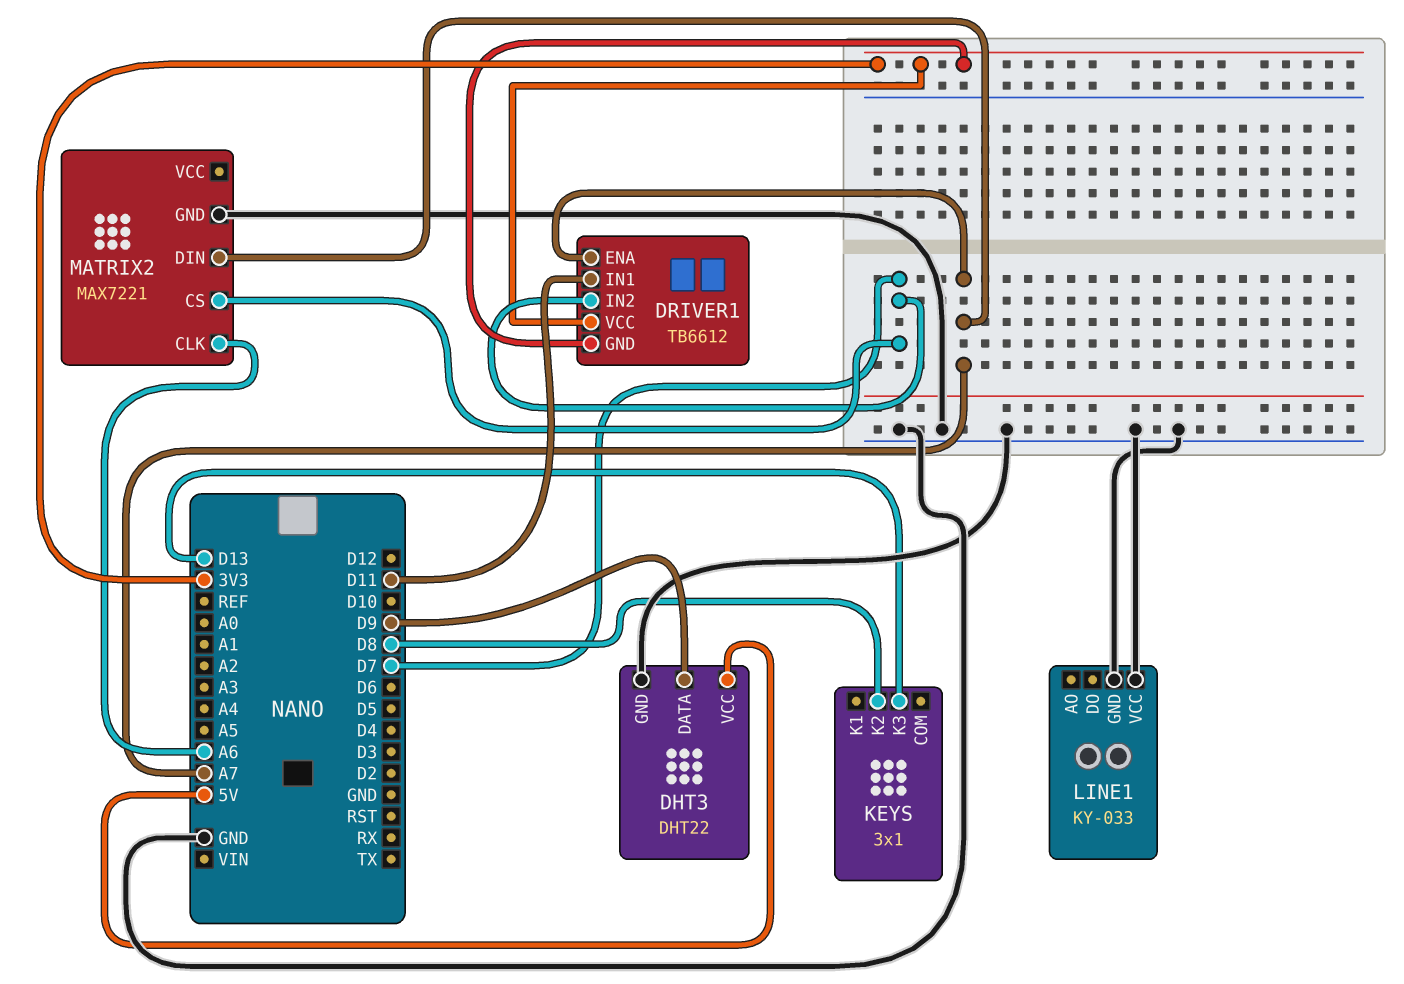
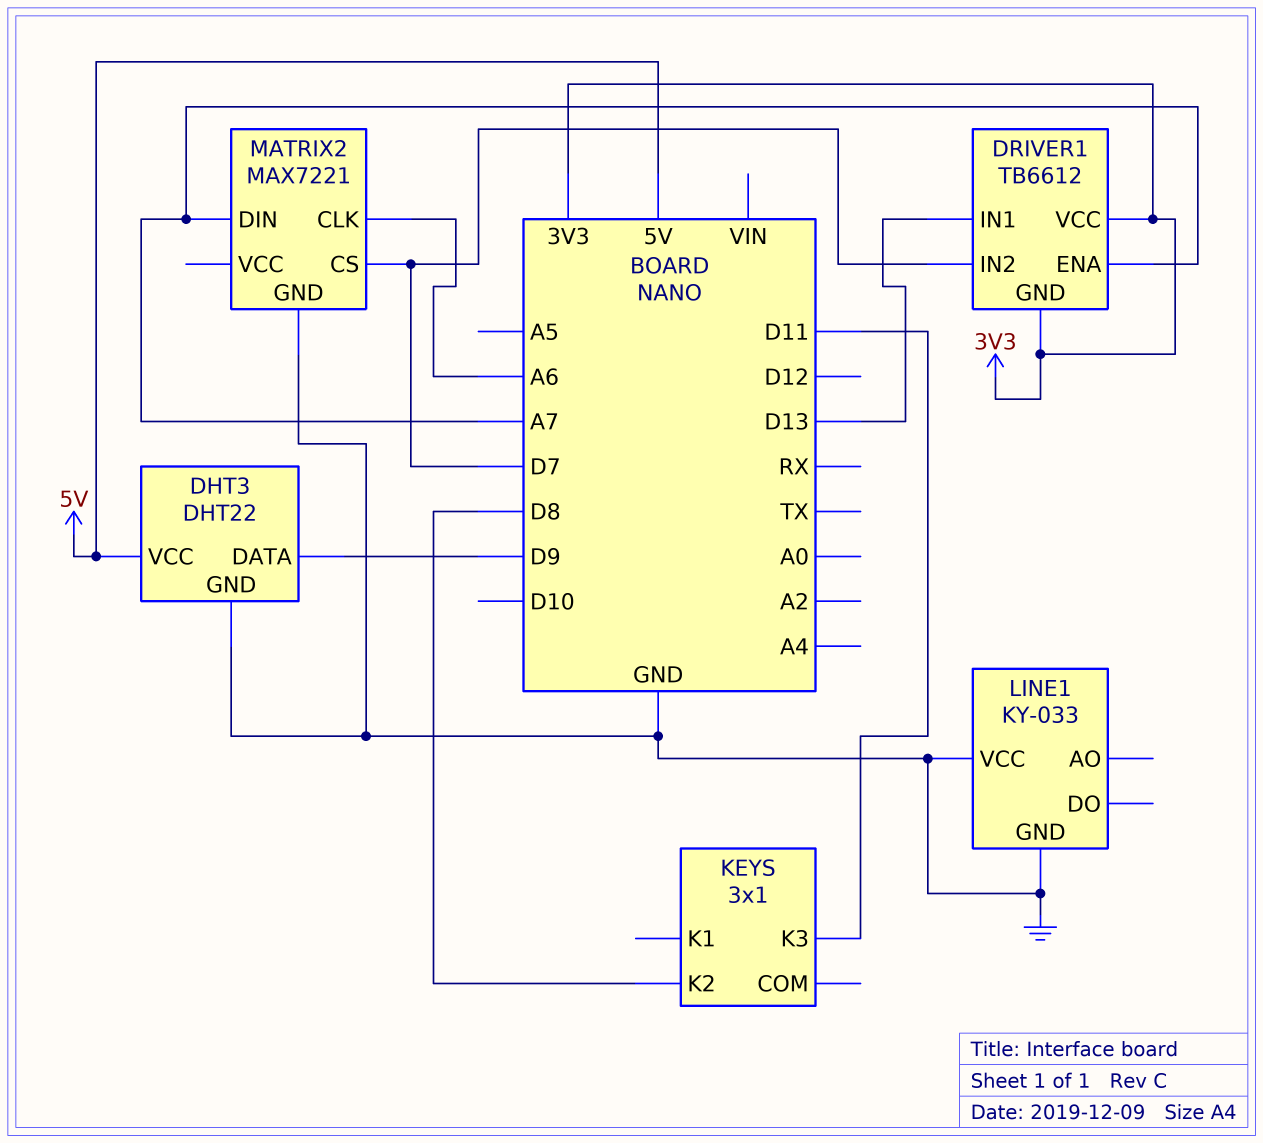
DRIVER1 pin IN1: D11 -> D13
KEYS pin K3: D13 -> D11

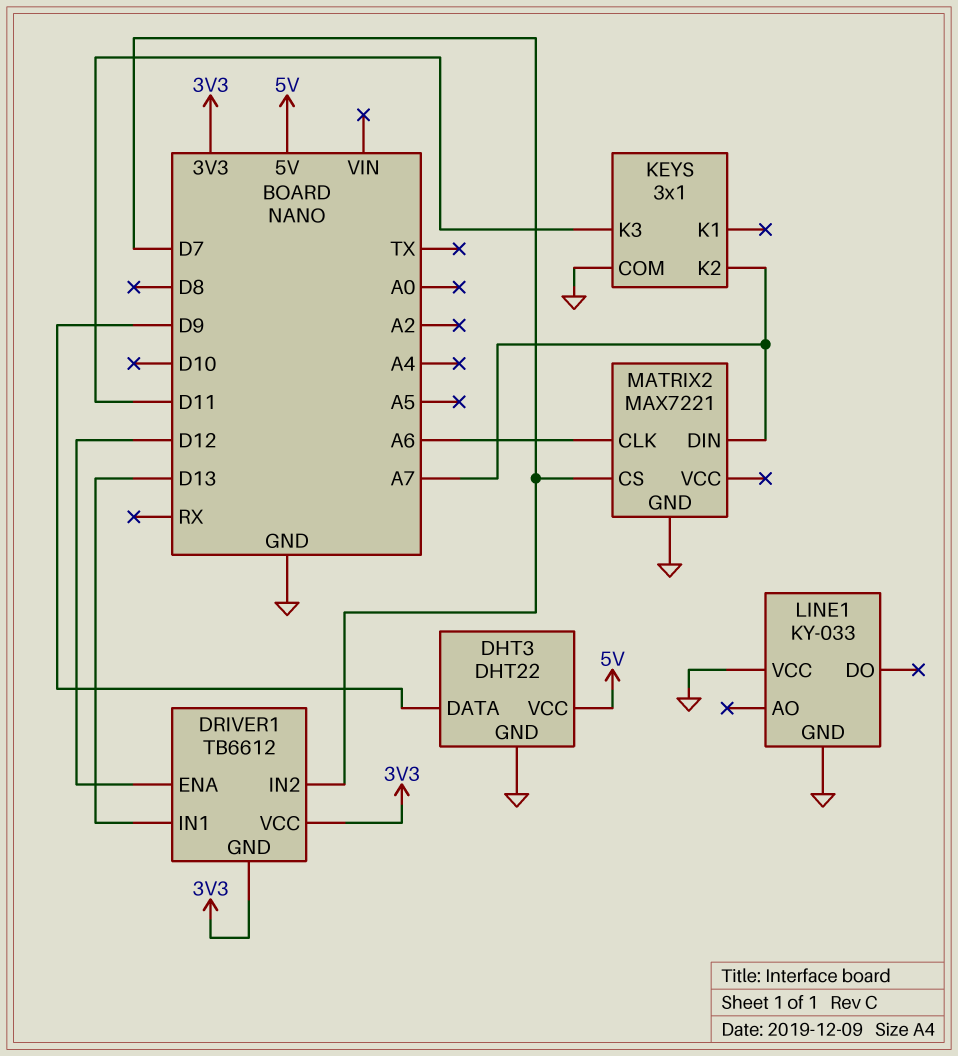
DRIVER1 pin ENA: A7 -> D12
KEYS pin COM: none -> GND
KEYS pin K2: D8 -> A7

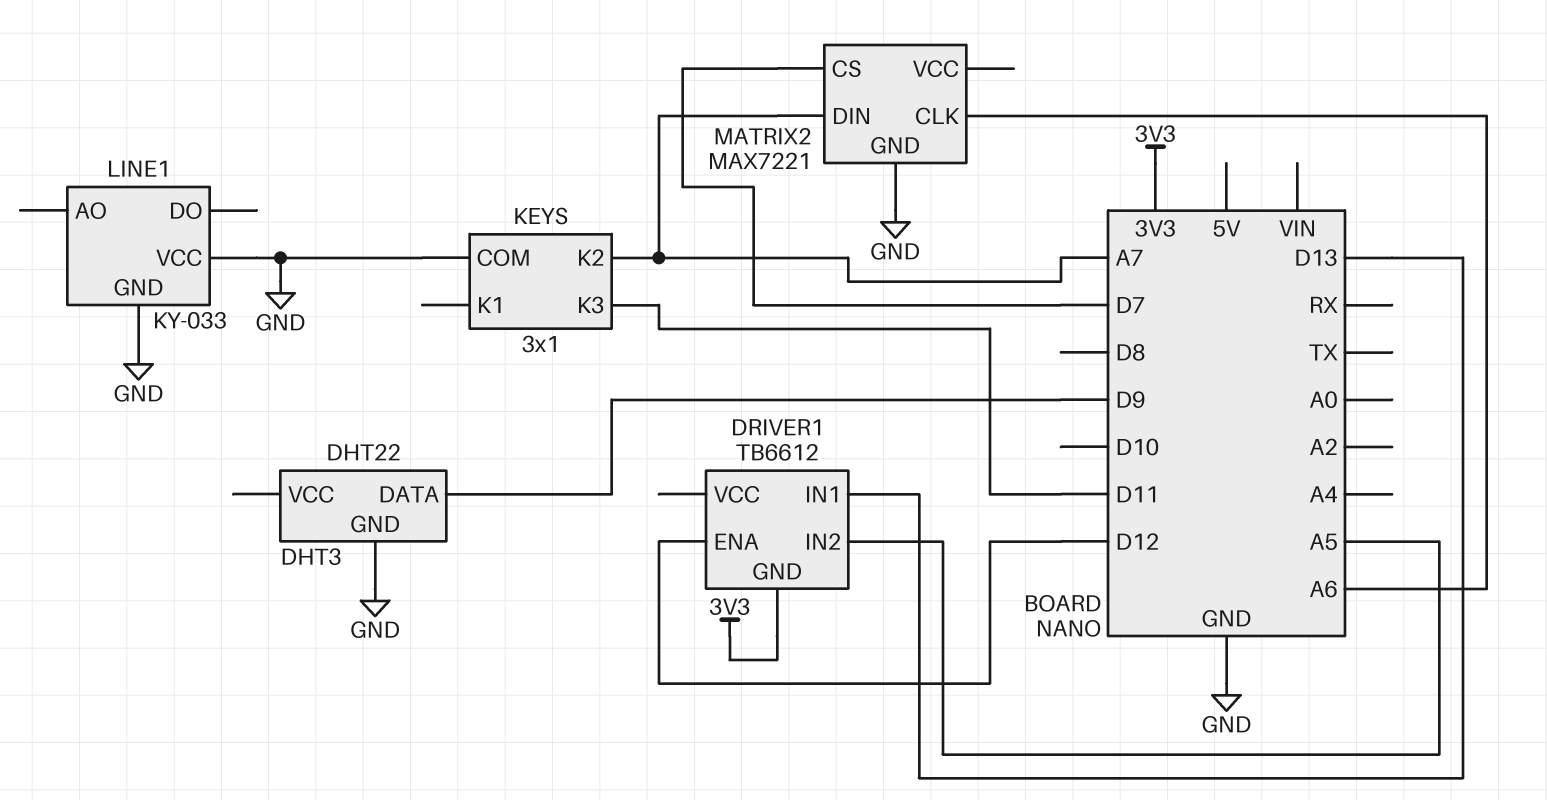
DHT3 pin VCC: 5V -> none
DRIVER1 pin IN2: D7 -> A5
DRIVER1 pin VCC: 3V3 -> none

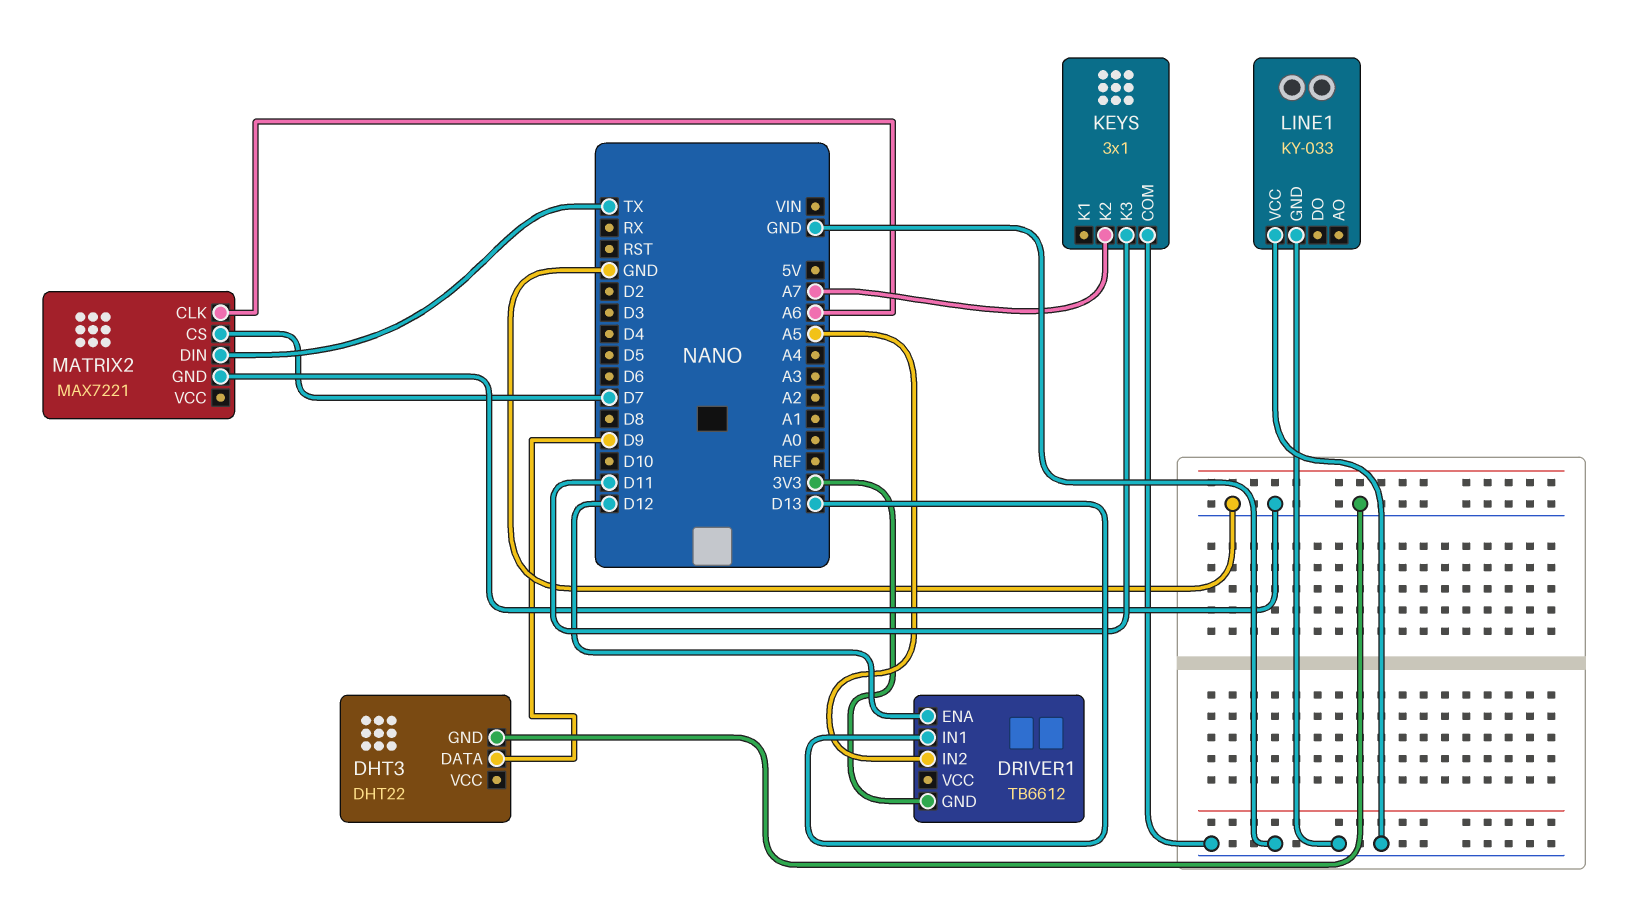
MATRIX2 pin DIN: A7 -> TX

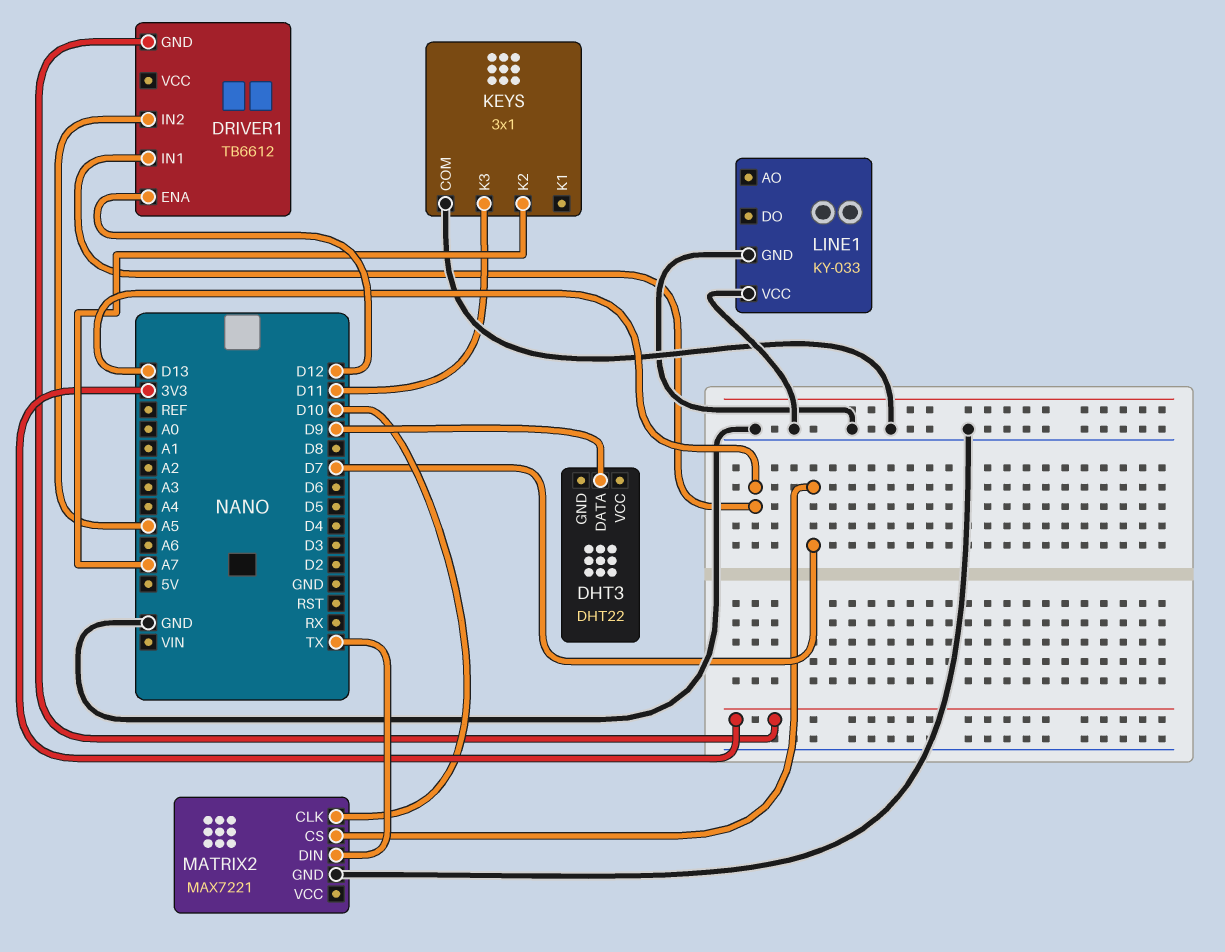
DHT3 pin GND: GND -> none
MATRIX2 pin CLK: A6 -> D10

